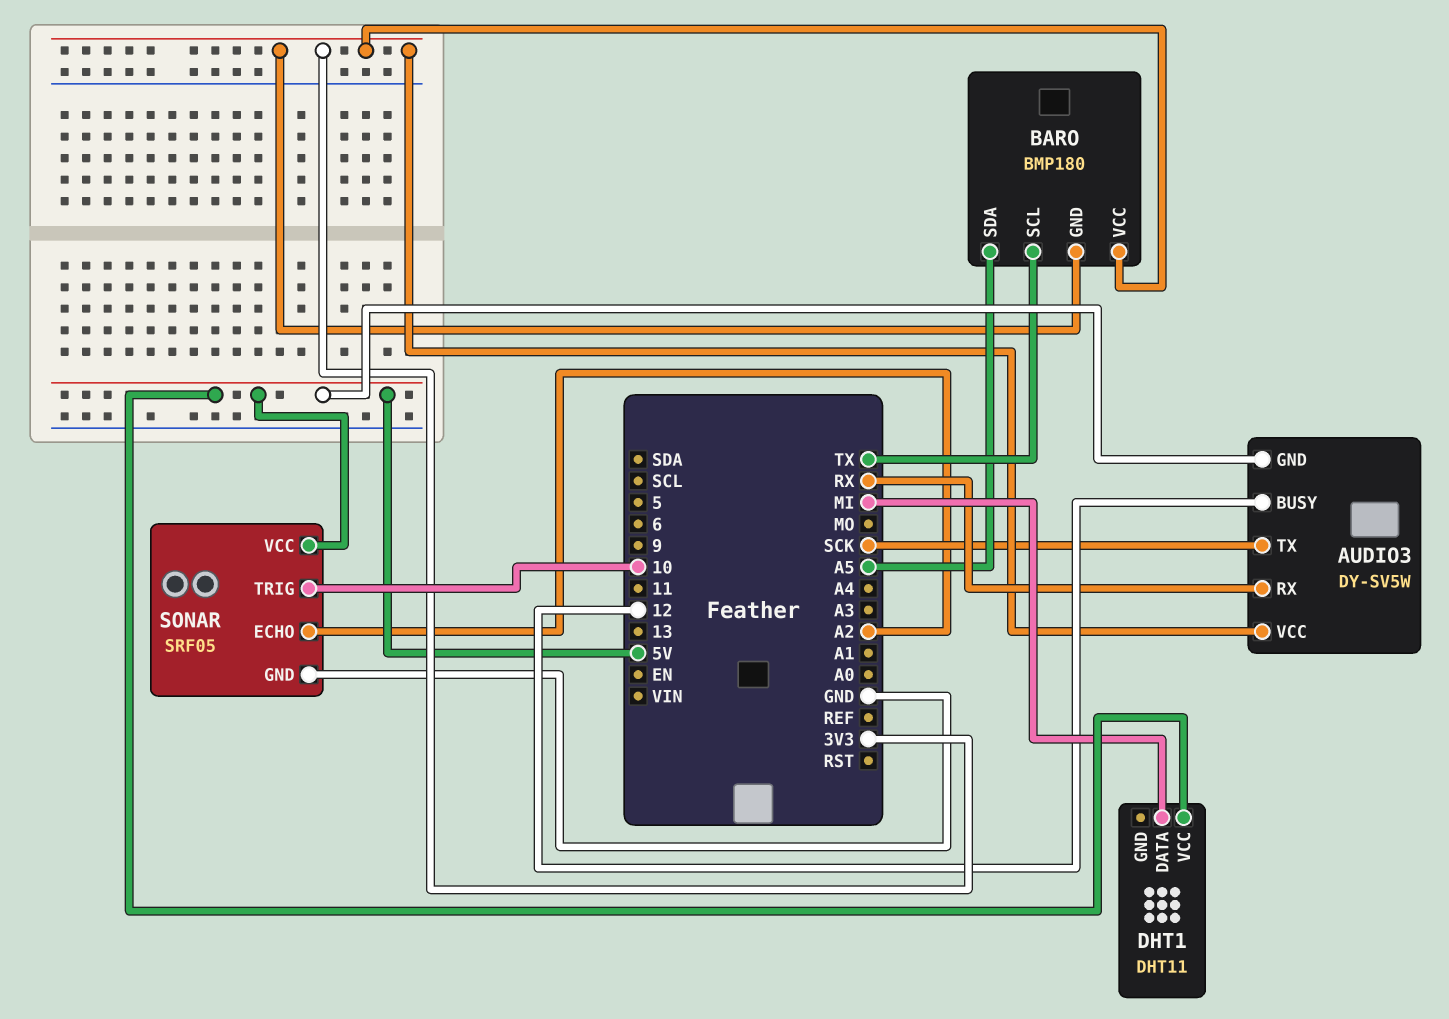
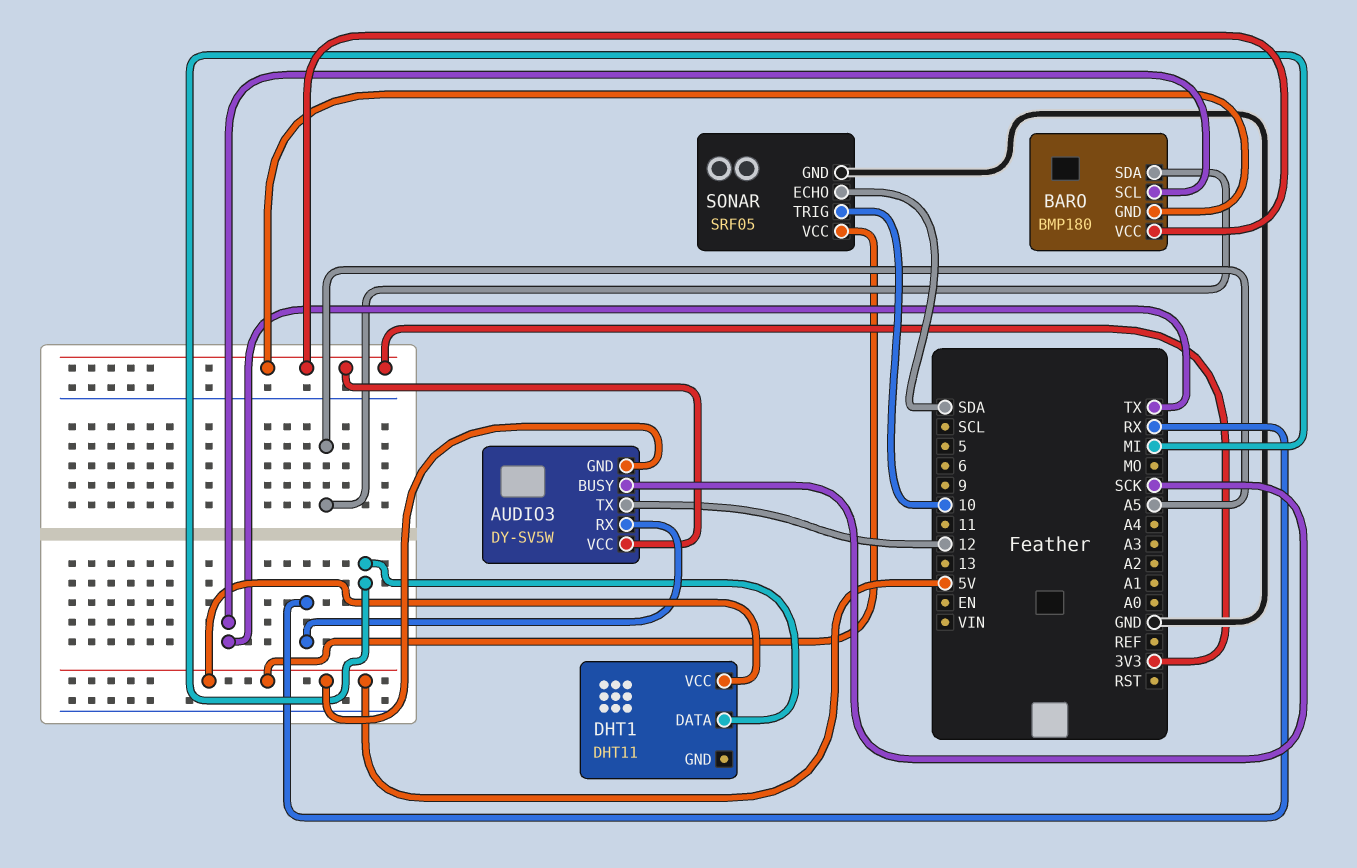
AUDIO3 pin BUSY: 12 -> SCK
AUDIO3 pin TX: SCK -> 12
SONAR pin ECHO: A2 -> SDA

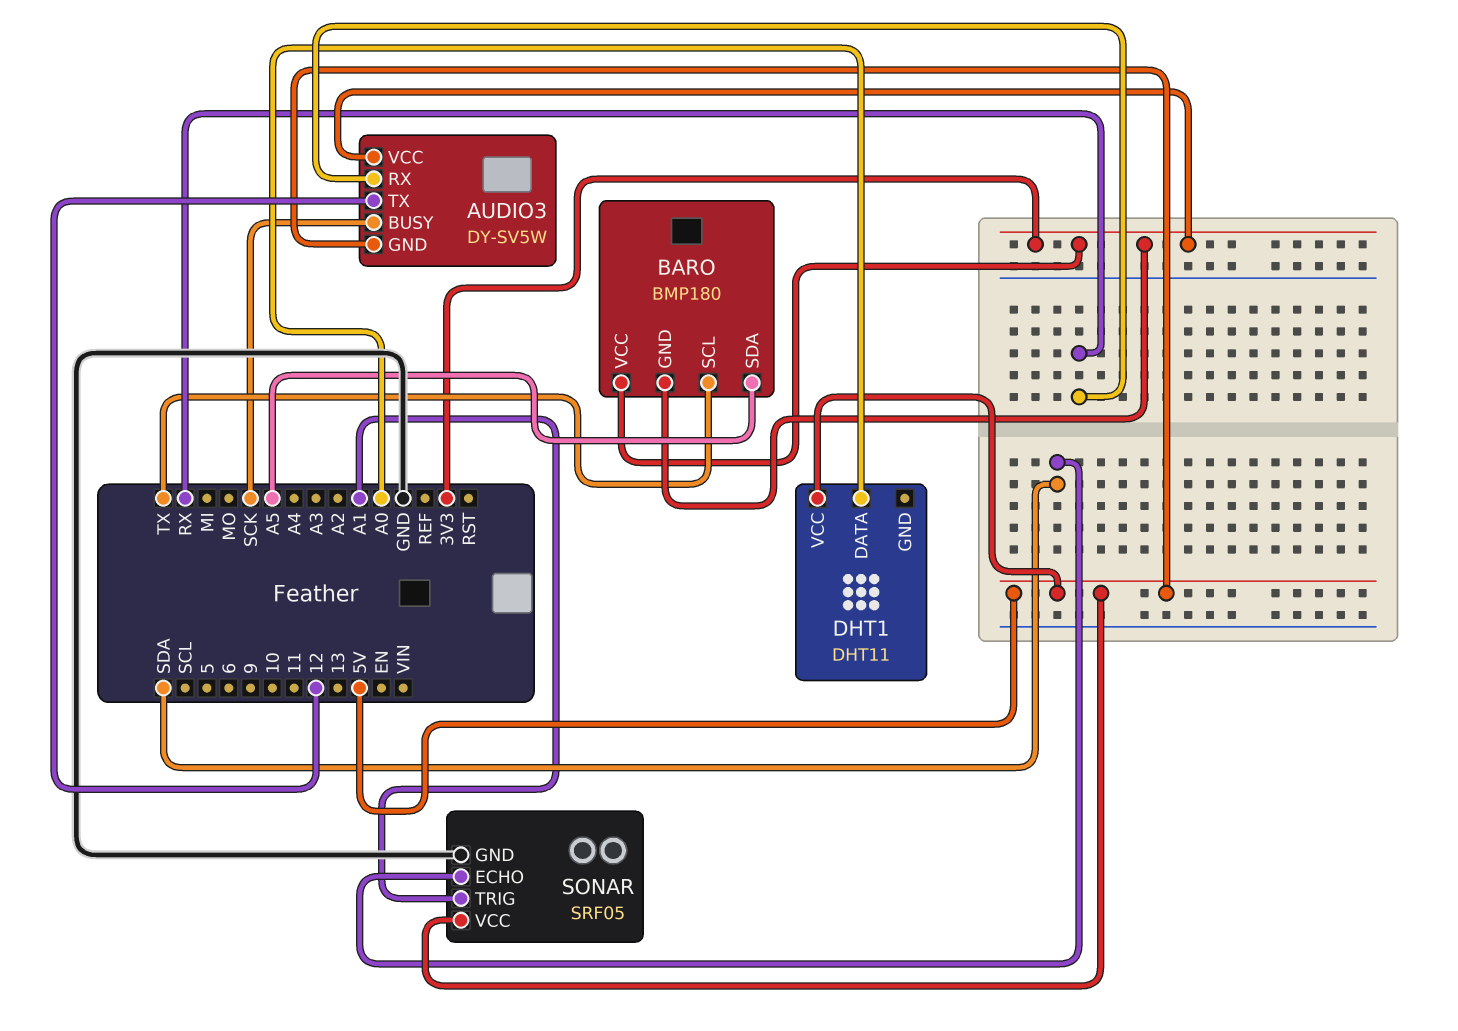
DHT1 pin DATA: MI -> A0
SONAR pin TRIG: 10 -> A1

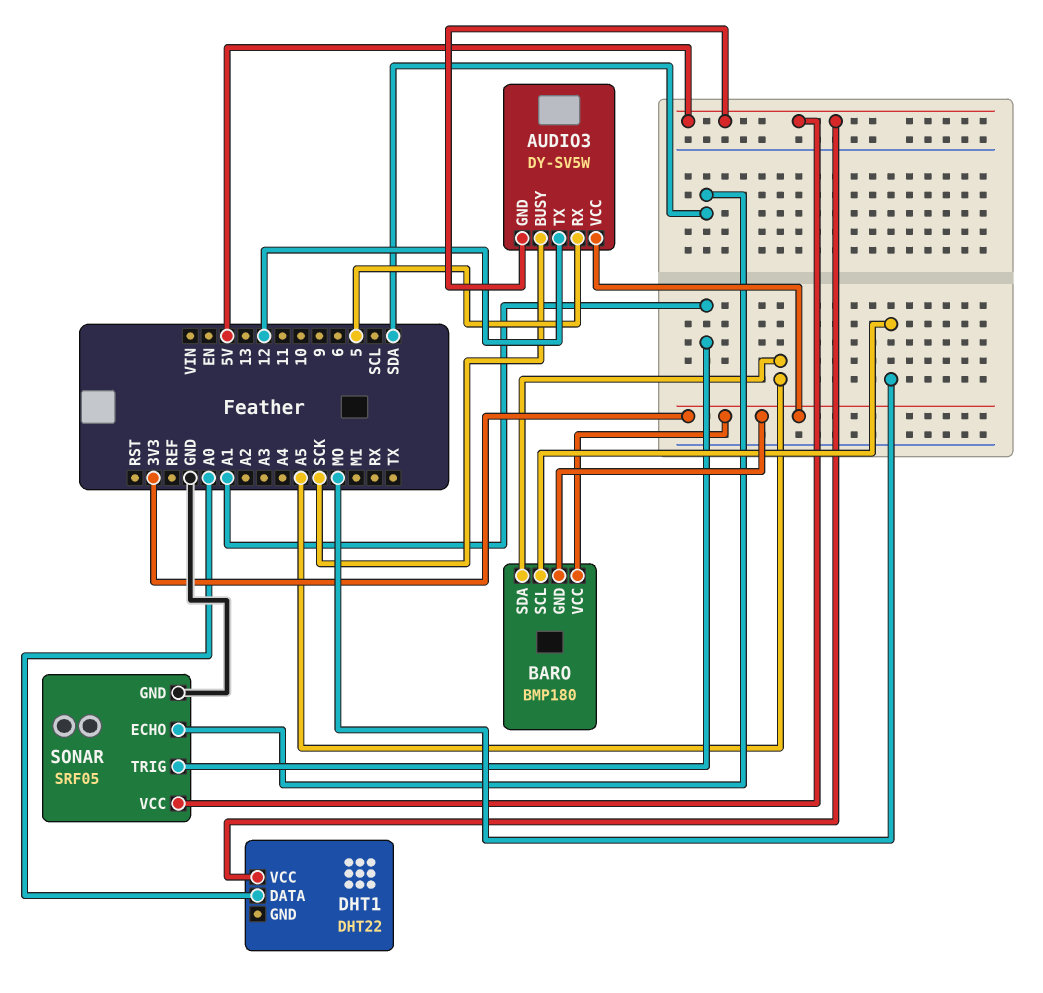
AUDIO3 pin RX: RX -> 5
BARO pin SCL: TX -> MO
DHT1: DHT11 -> DHT22

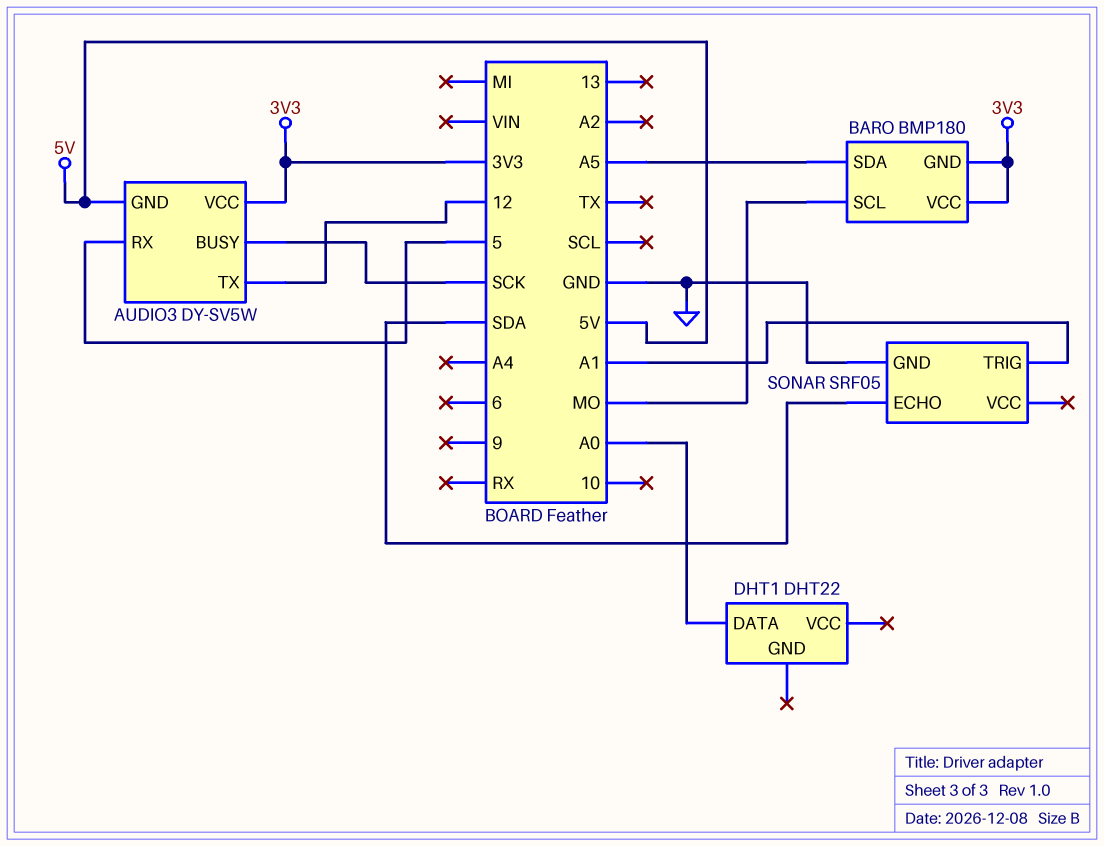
DHT1 pin VCC: 5V -> none
SONAR pin VCC: 5V -> none

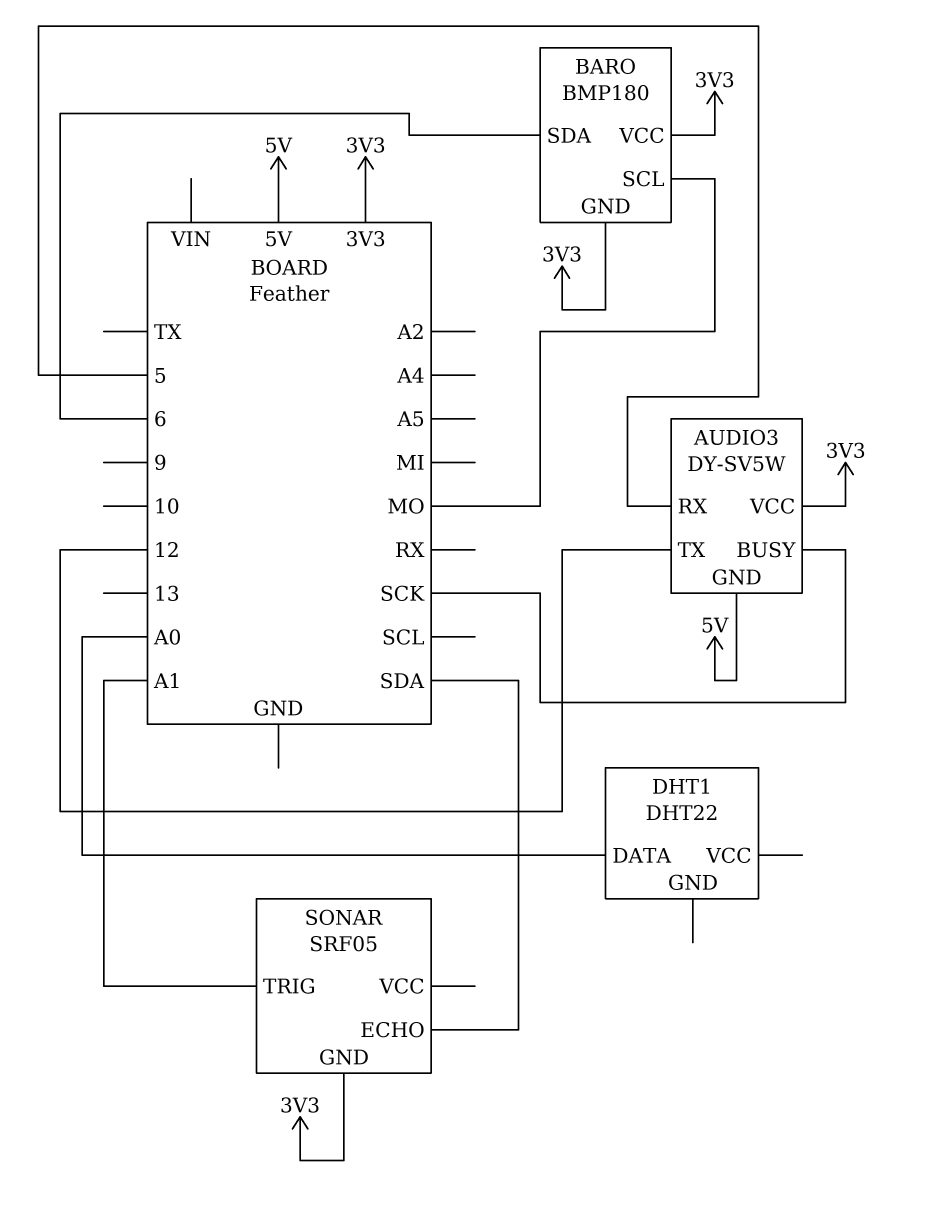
BARO pin SDA: A5 -> 6
SONAR pin GND: GND -> 3V3

